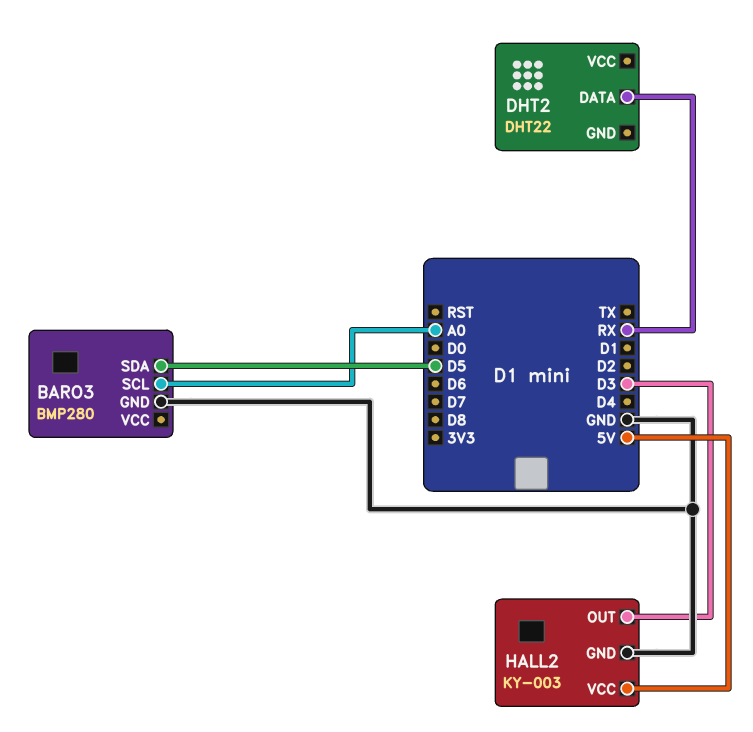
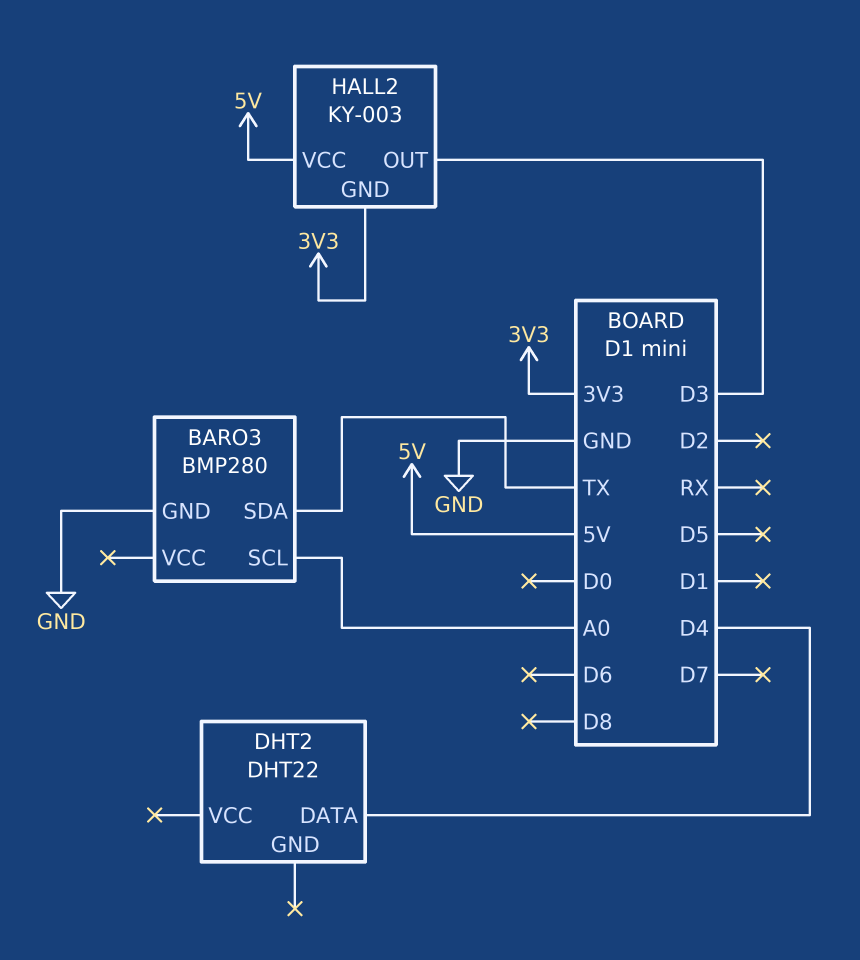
BARO3 pin SDA: D5 -> TX
DHT2 pin DATA: RX -> D4
HALL2 pin GND: GND -> 3V3

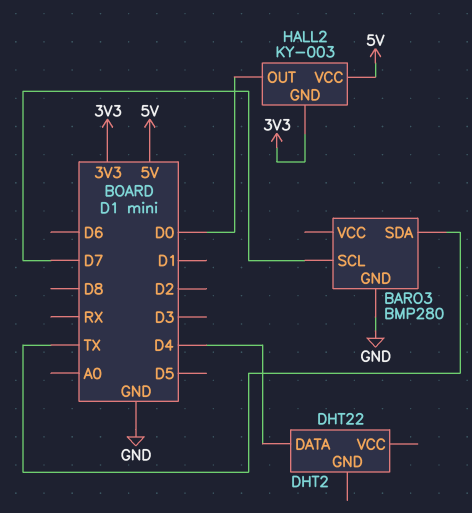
BARO3 pin SCL: A0 -> D7
HALL2 pin OUT: D3 -> D0

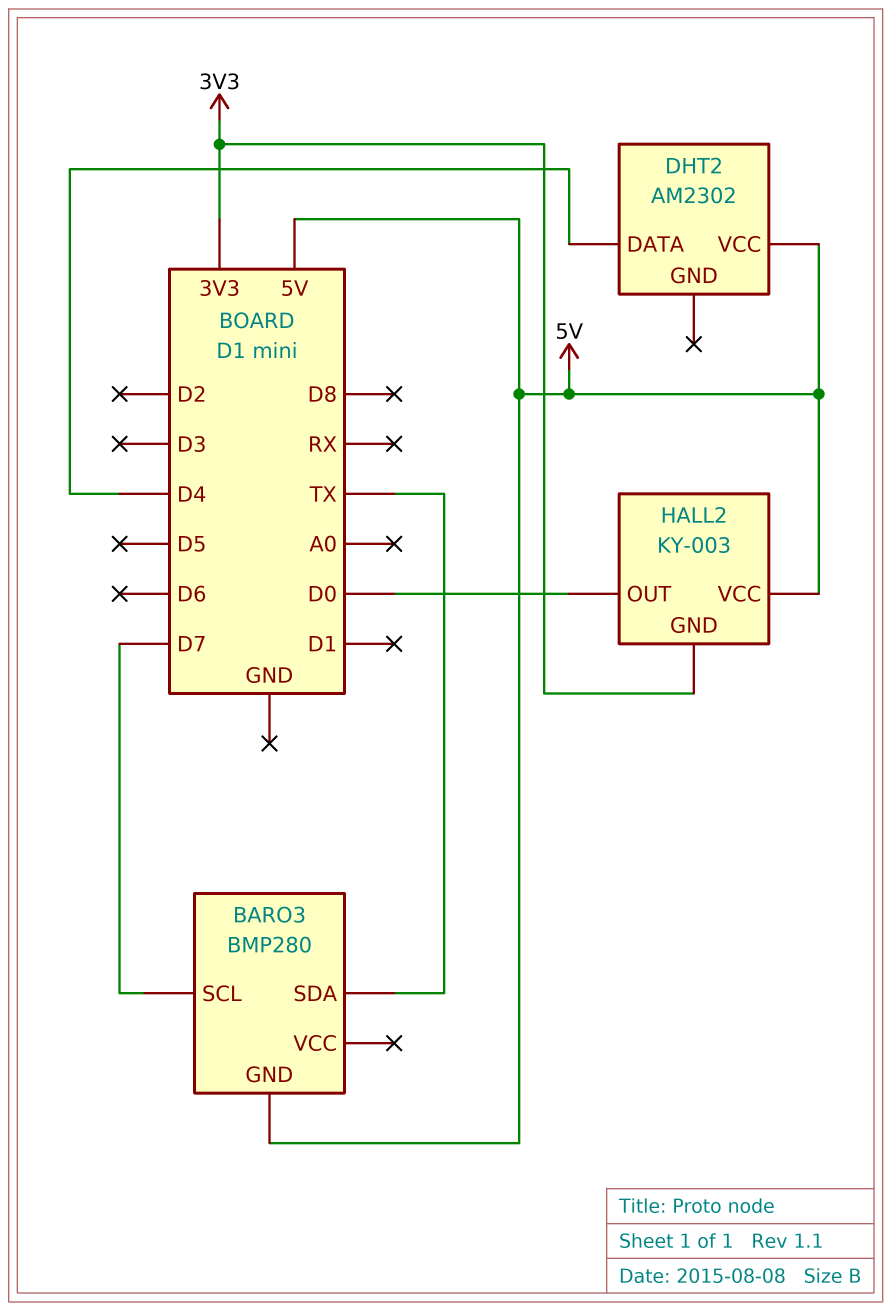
BARO3 pin GND: GND -> 5V
DHT2: DHT22 -> AM2302
DHT2 pin VCC: none -> 5V

